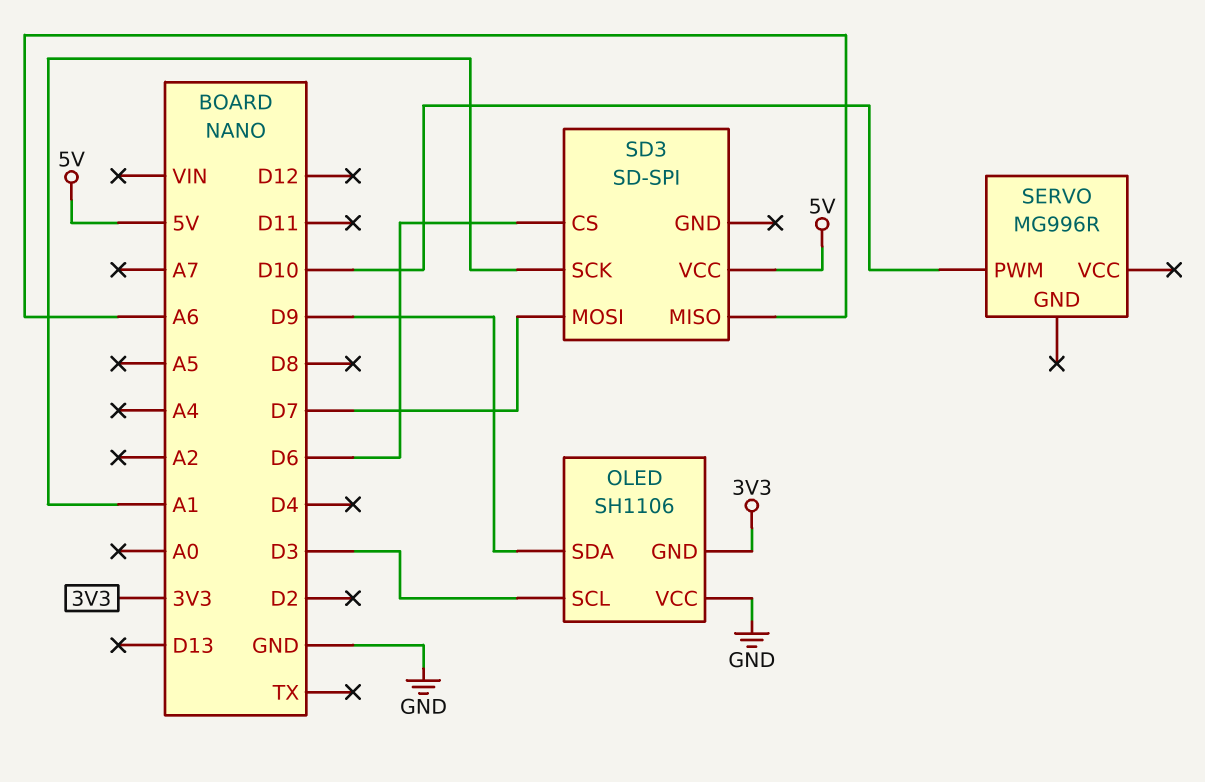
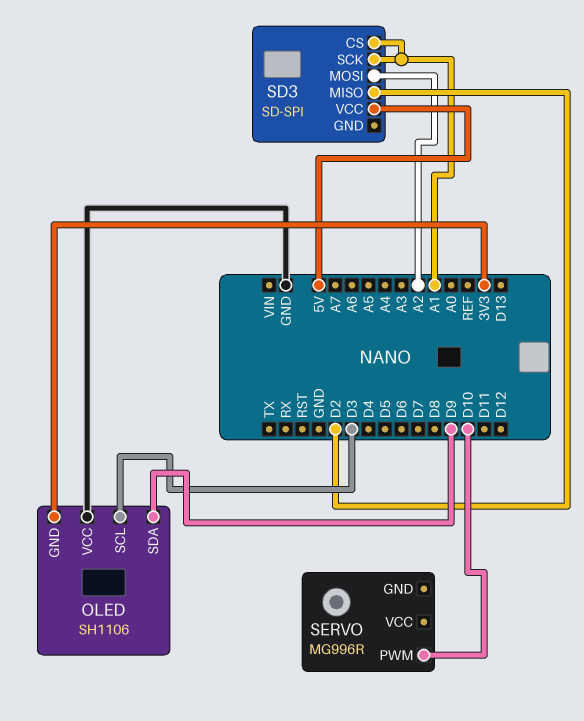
SD3 pin CS: D6 -> A1
SD3 pin MISO: A6 -> D2
SD3 pin MOSI: D7 -> A2

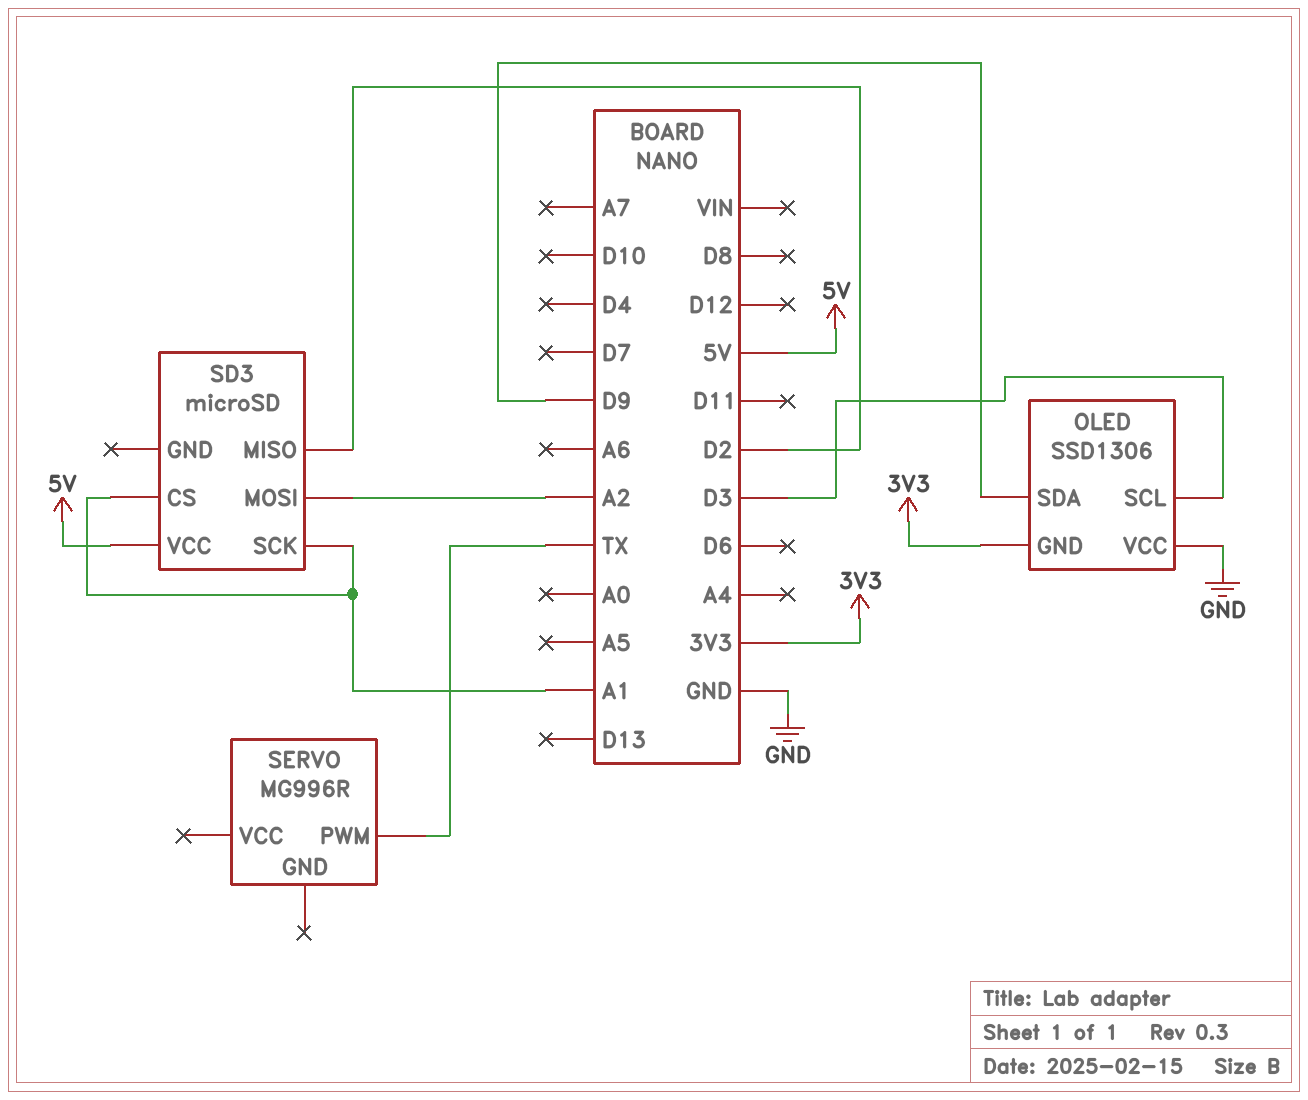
OLED: SH1106 -> SSD1306
SD3: SD-SPI -> microSD
SERVO pin PWM: D10 -> TX

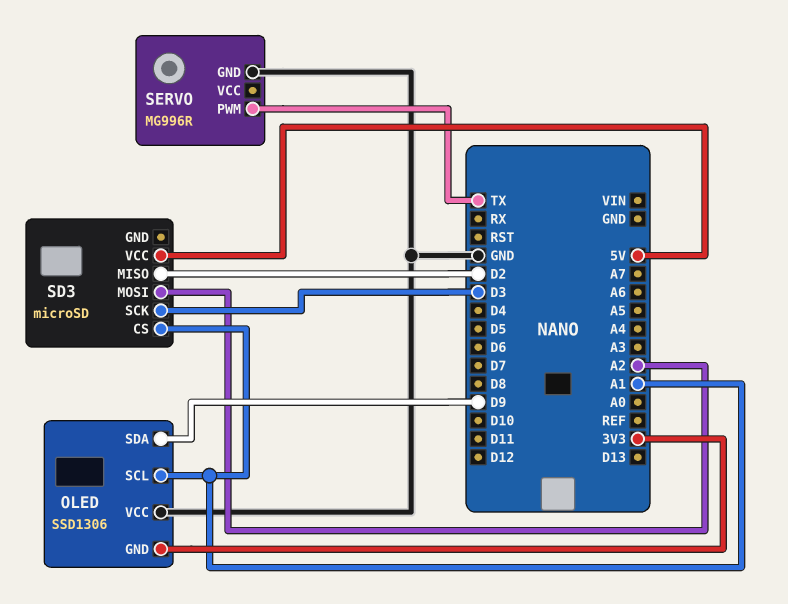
OLED pin SCL: D3 -> A1
SD3 pin SCK: A1 -> D3
SERVO pin GND: none -> GND

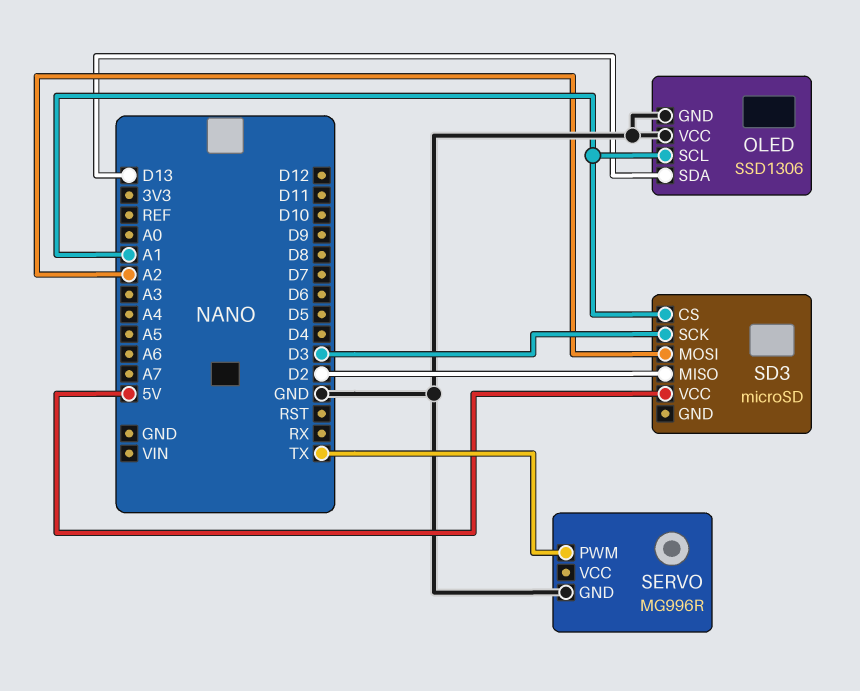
OLED pin GND: 3V3 -> GND
OLED pin SDA: D9 -> D13

